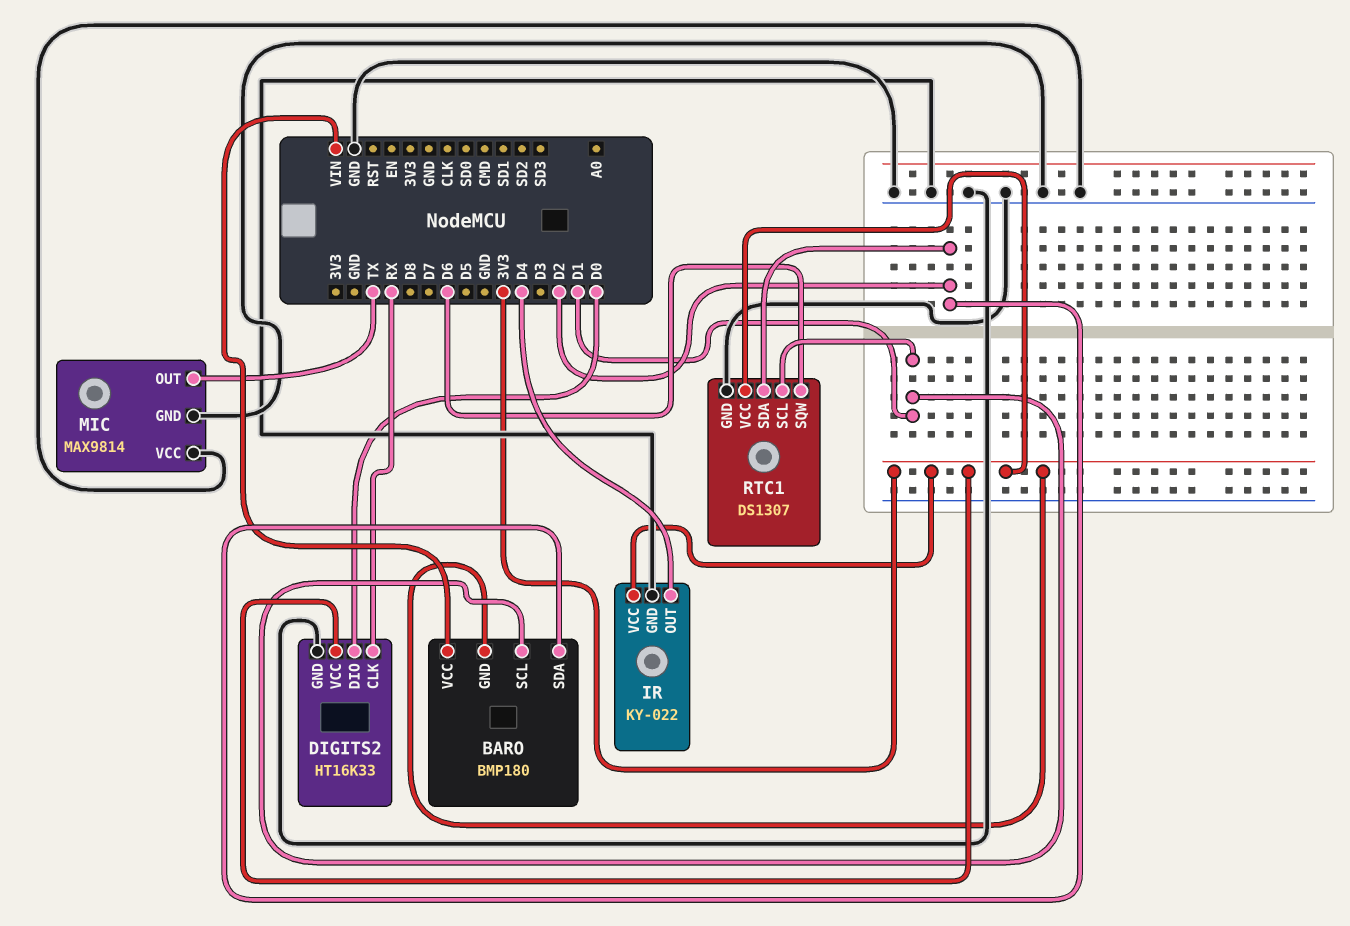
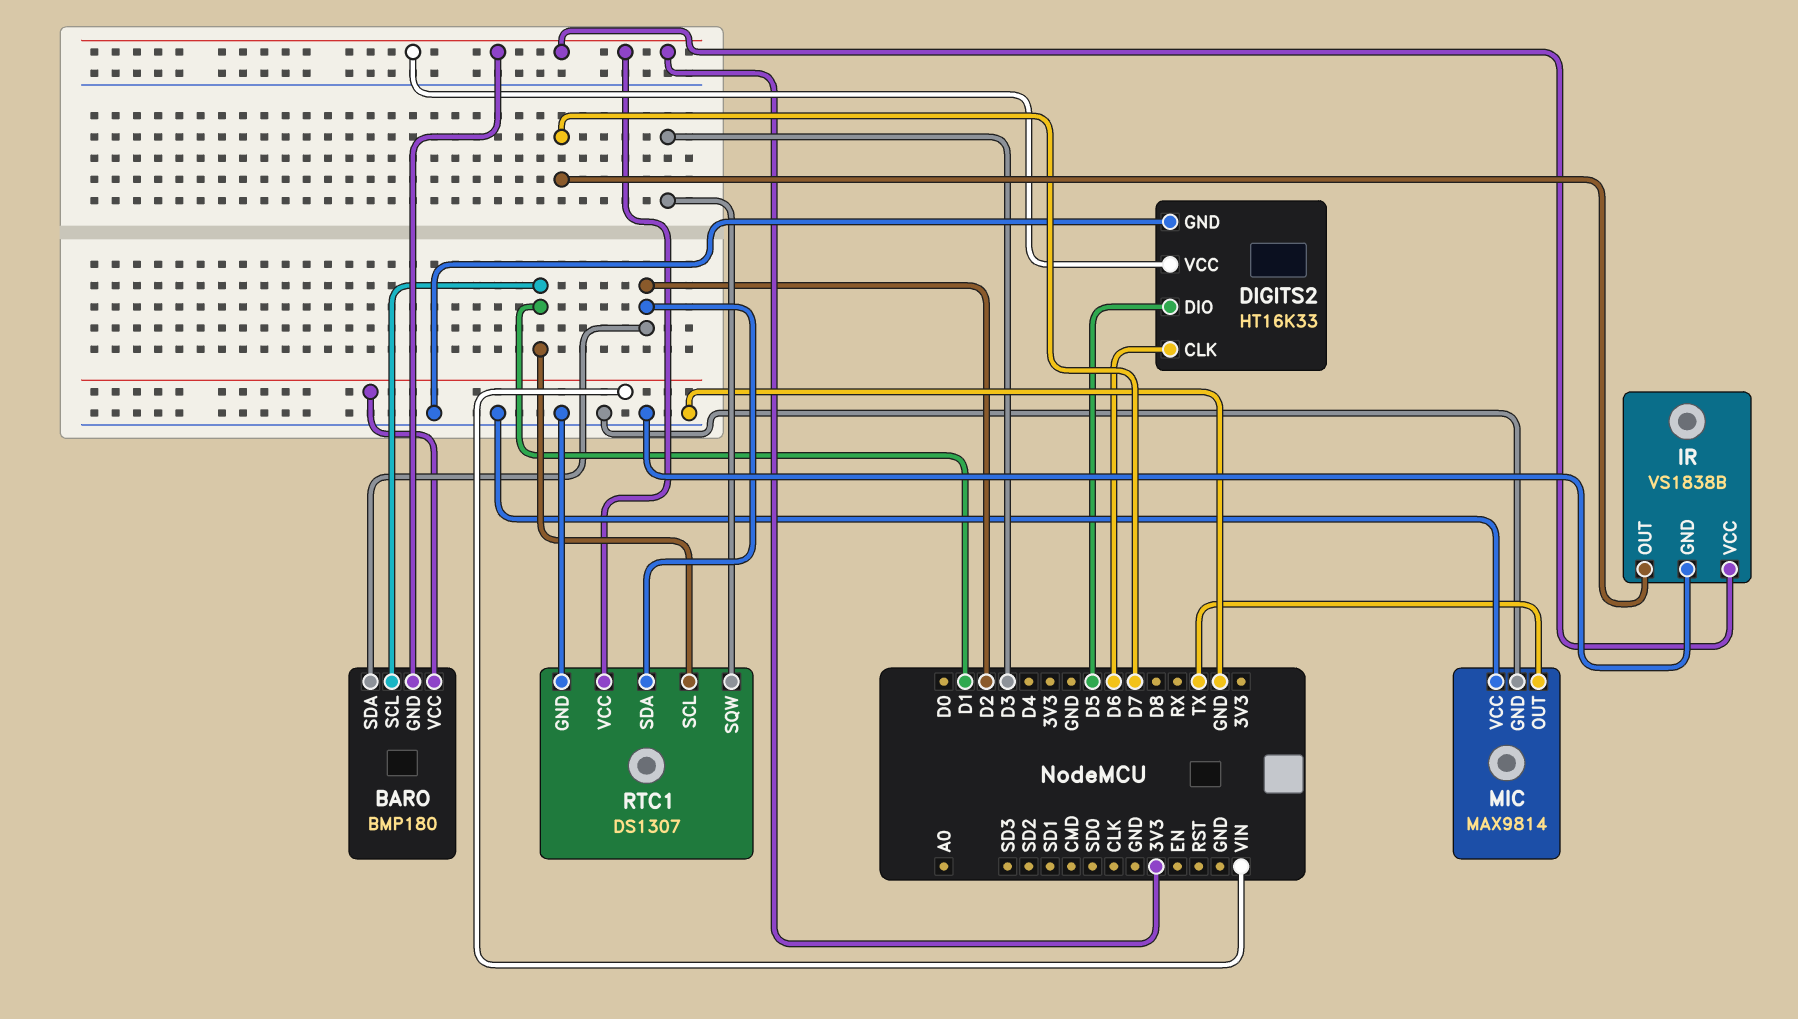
DIGITS2 pin CLK: RX -> D6
DIGITS2 pin DIO: D0 -> D5
IR: KY-022 -> VS1838B
IR pin OUT: D4 -> D7
RTC1 pin SQW: D6 -> D3

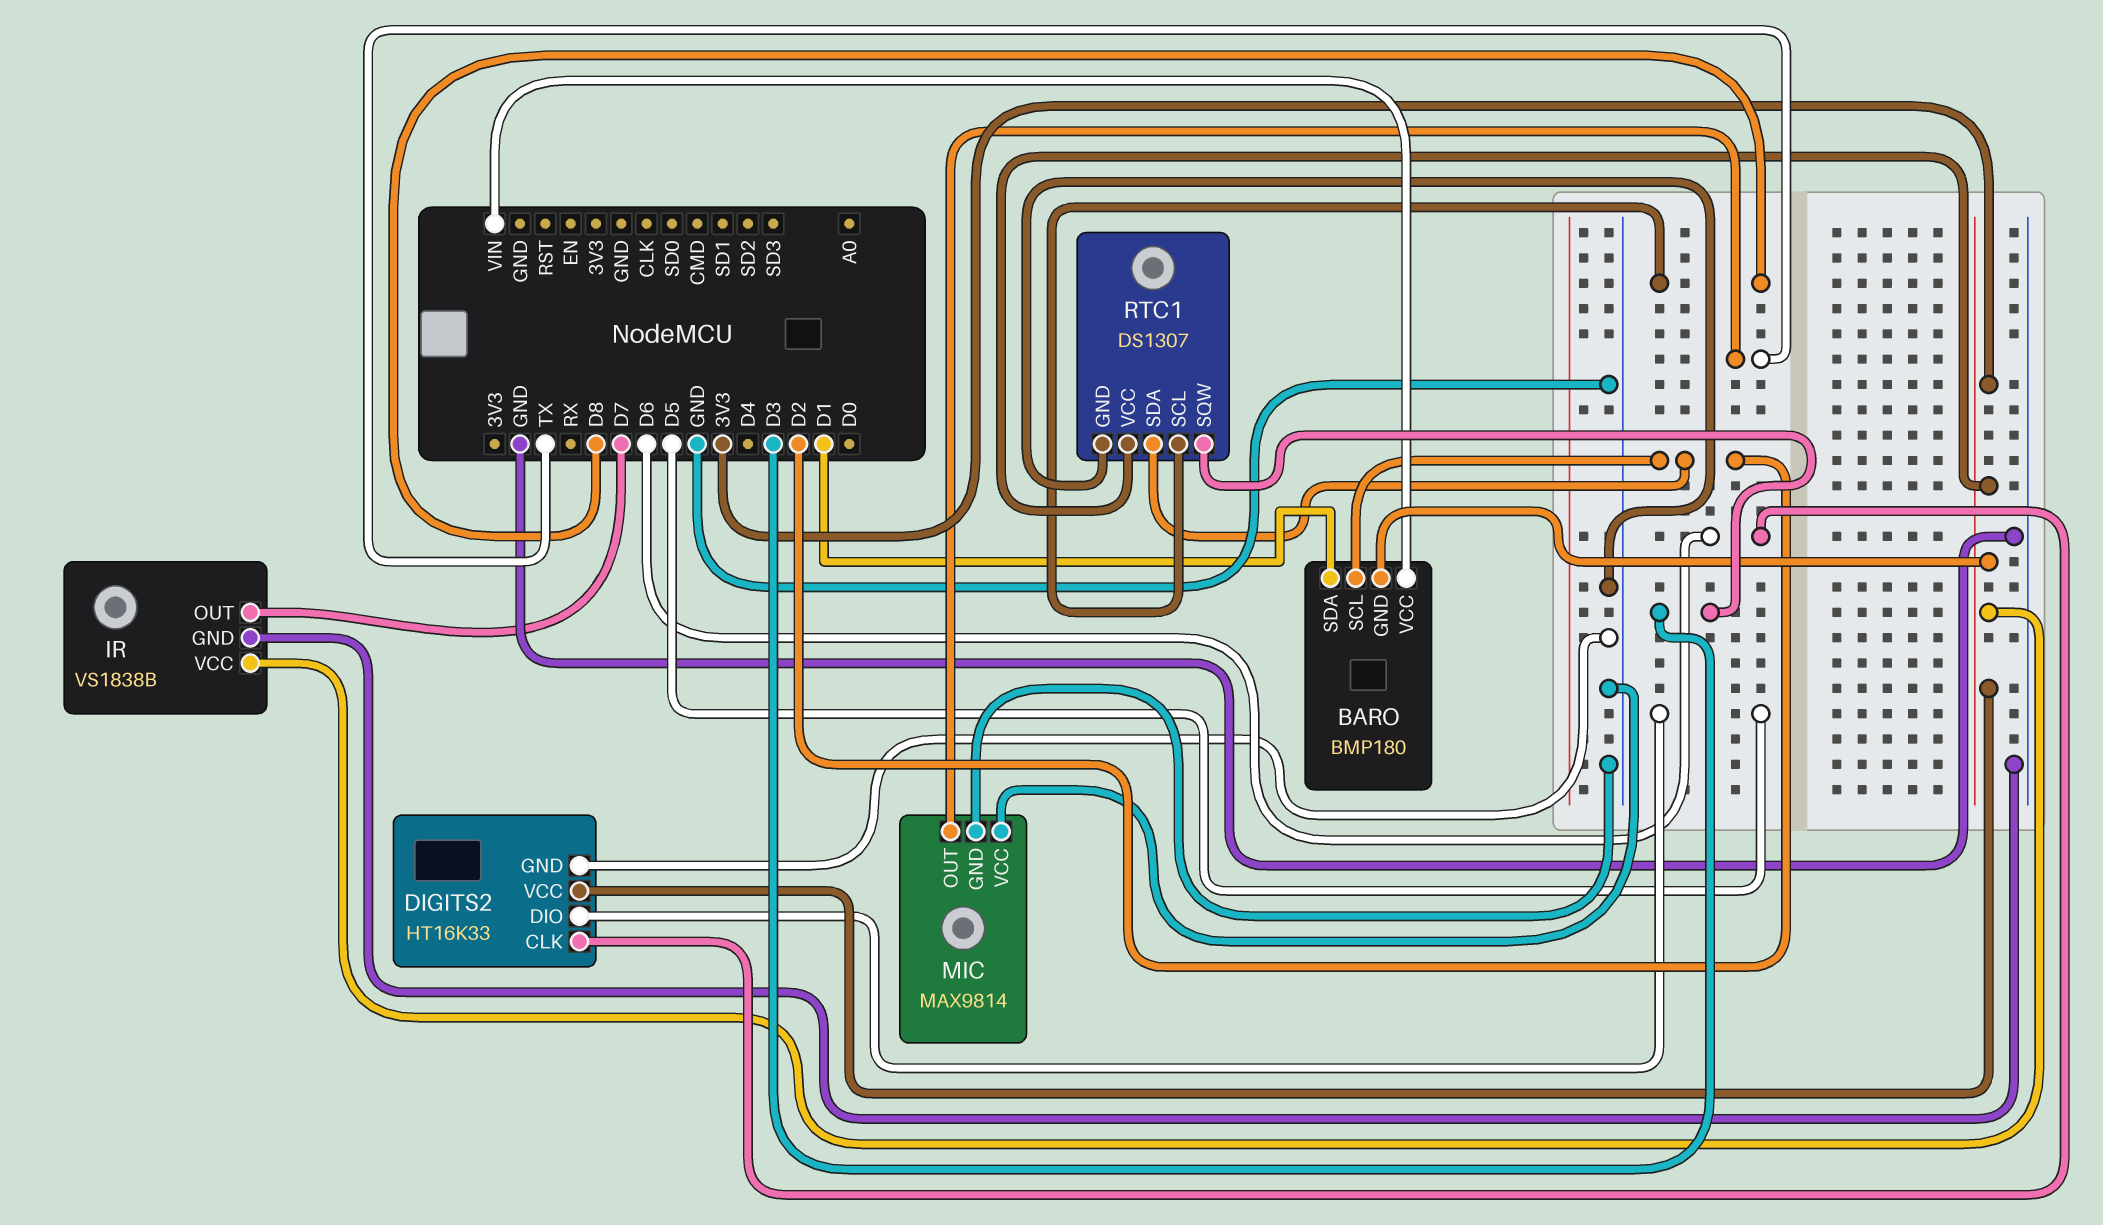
BARO pin SCL: D1 -> D2
BARO pin SDA: D2 -> D1
RTC1 pin SCL: D1 -> D8

